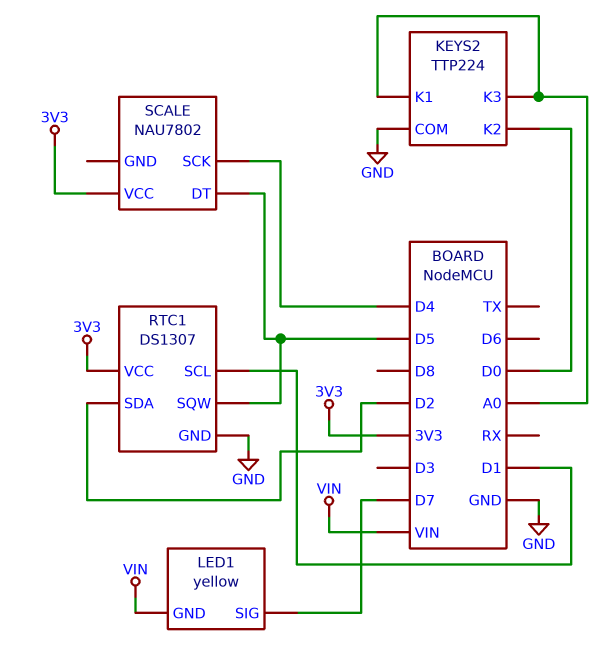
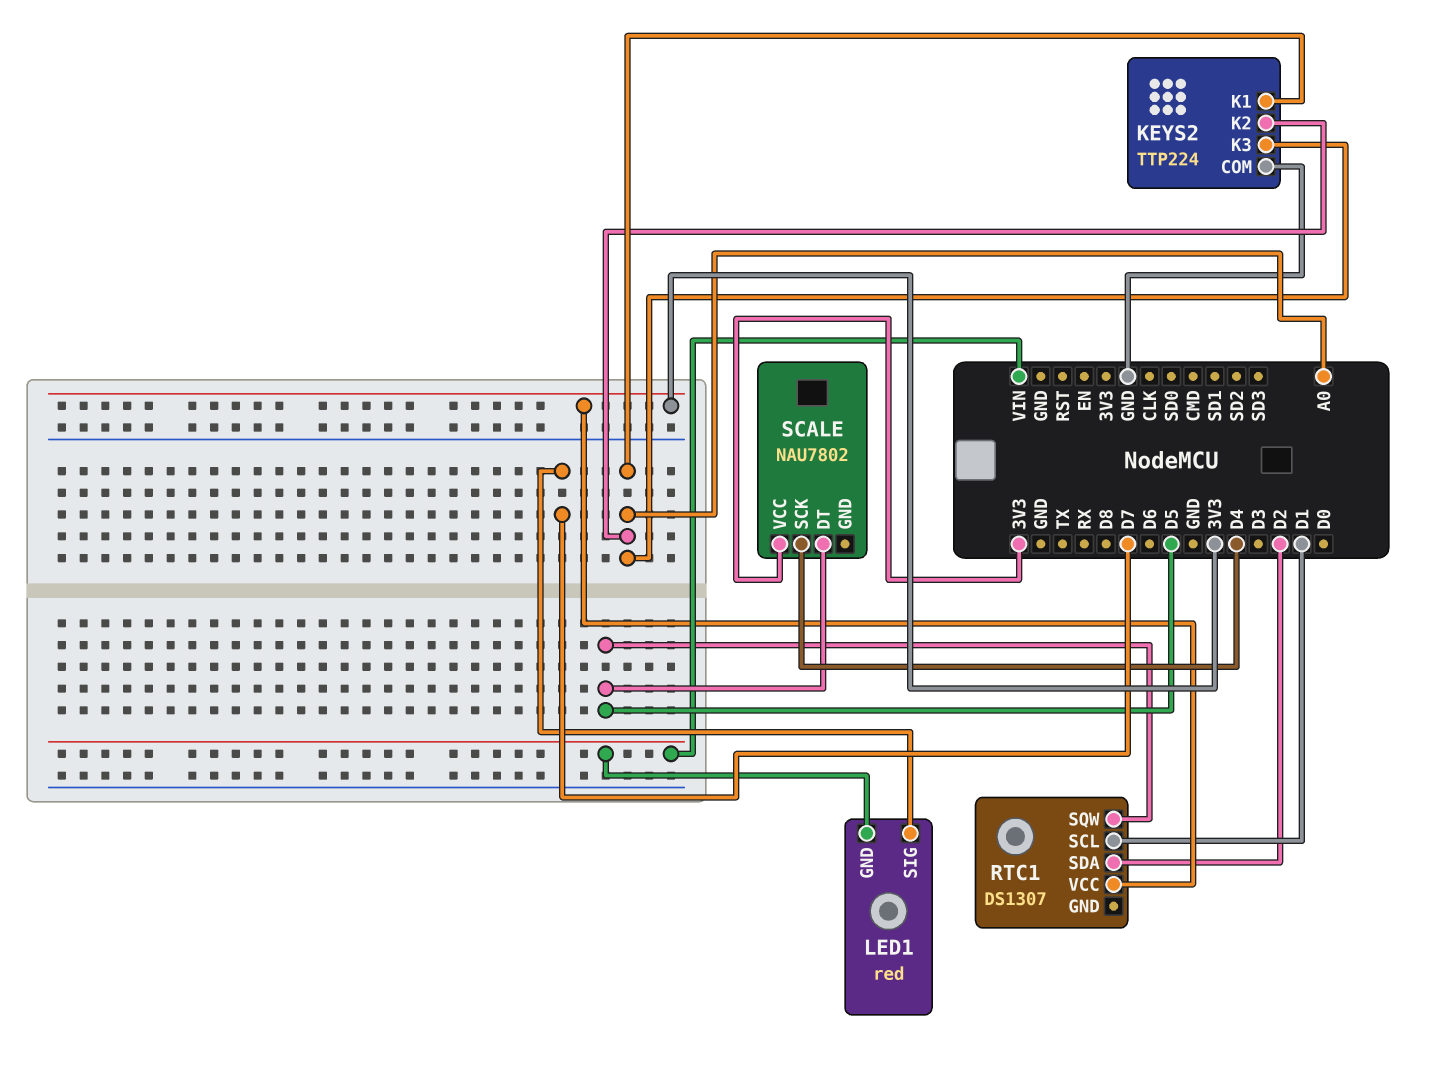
KEYS2 pin K2: D0 -> A0
LED1: yellow -> red
RTC1 pin GND: GND -> none

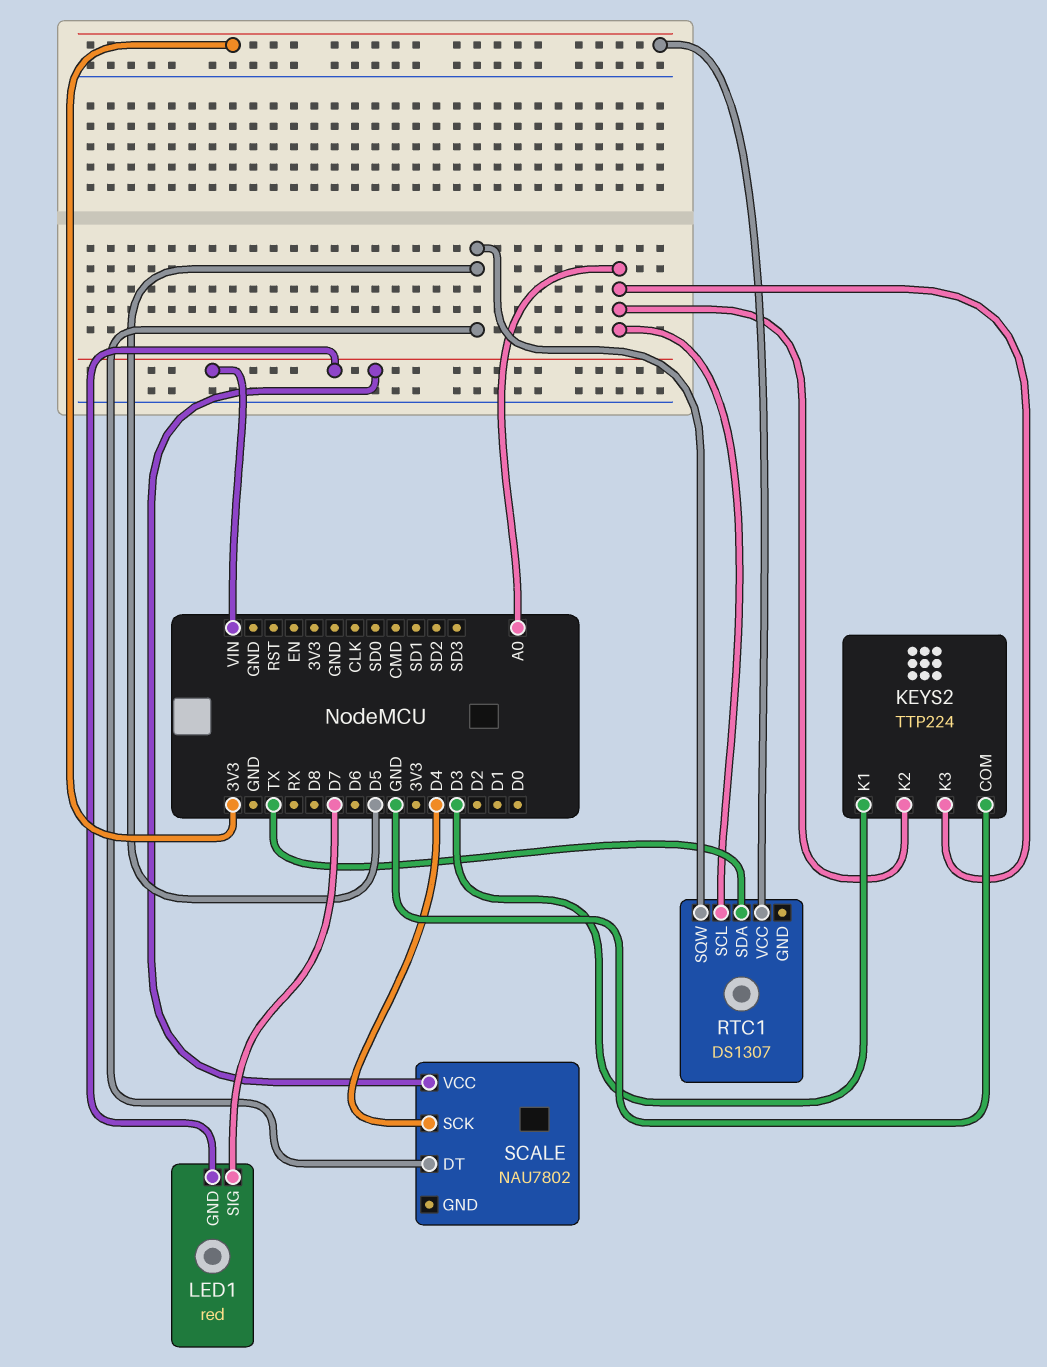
KEYS2 pin K1: A0 -> D3
RTC1 pin SCL: D1 -> A0
RTC1 pin SDA: D2 -> TX
SCALE pin VCC: 3V3 -> VIN

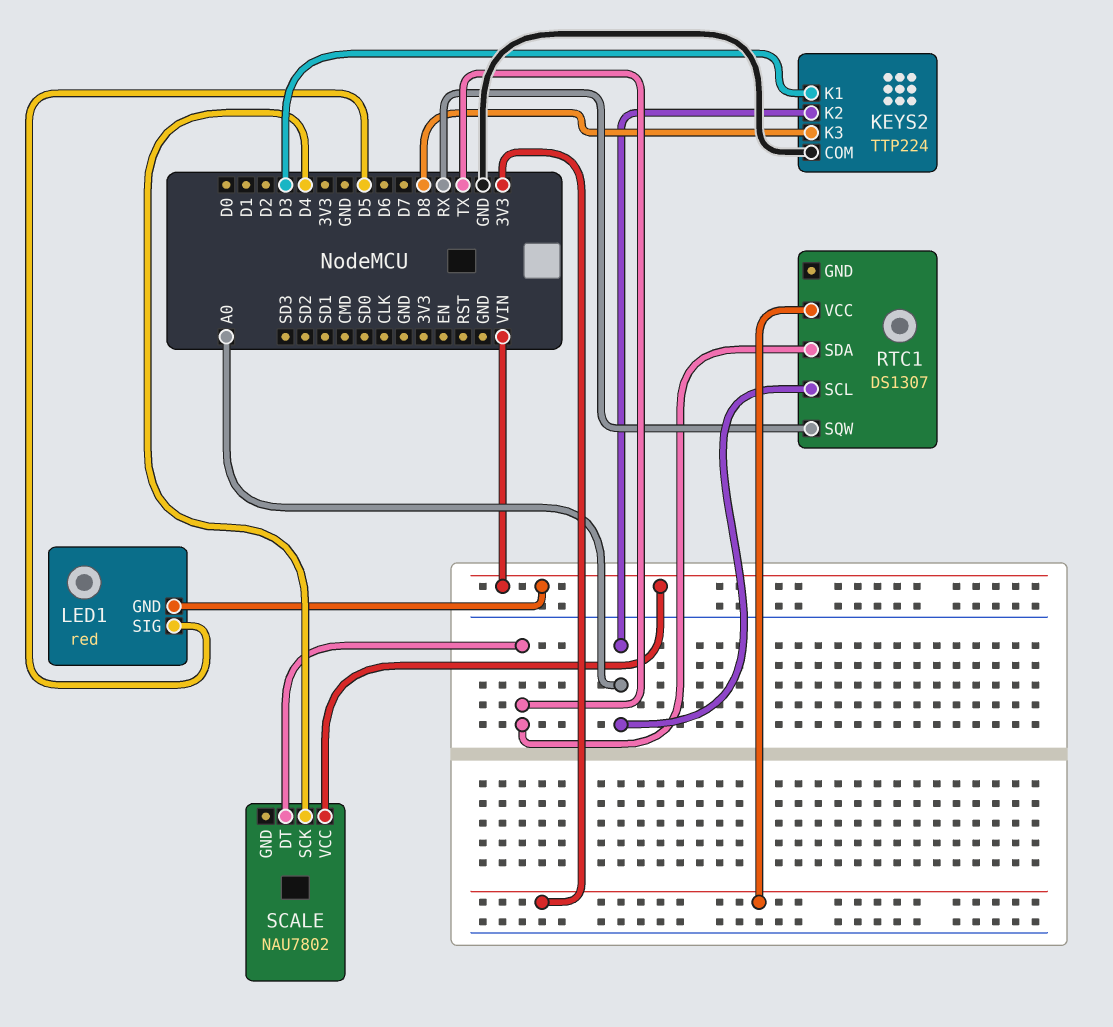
KEYS2 pin K3: A0 -> D8
LED1 pin SIG: D7 -> D5
RTC1 pin SQW: D5 -> RX
SCALE pin DT: D5 -> TX

